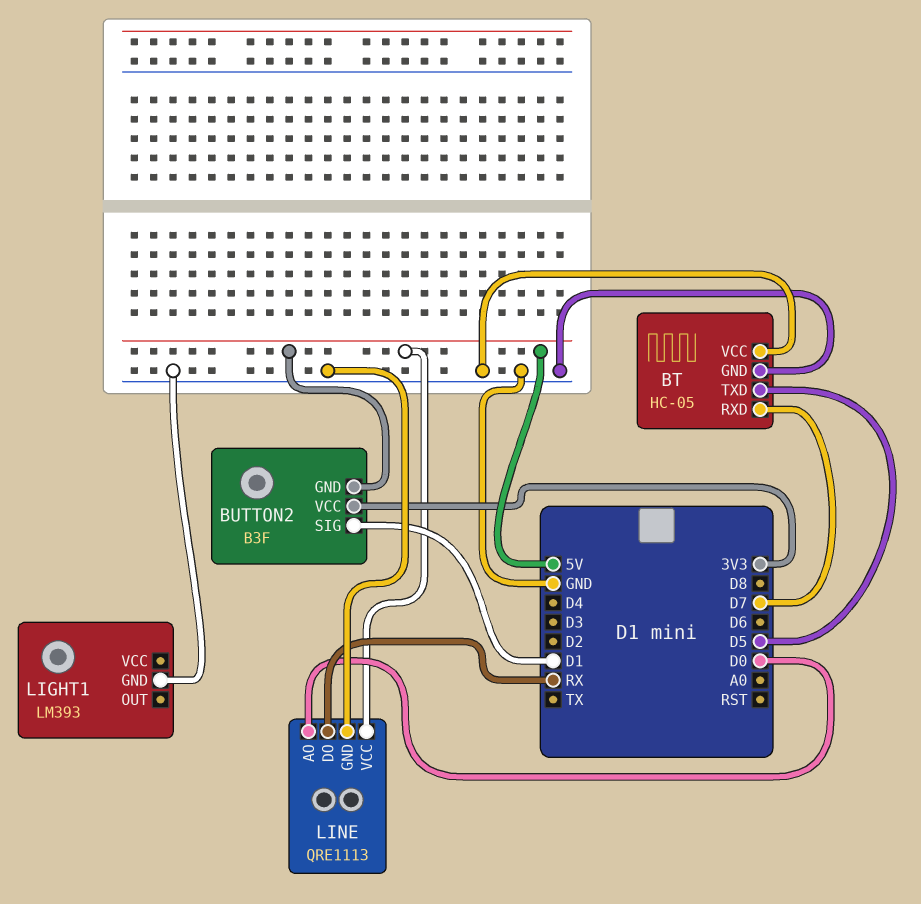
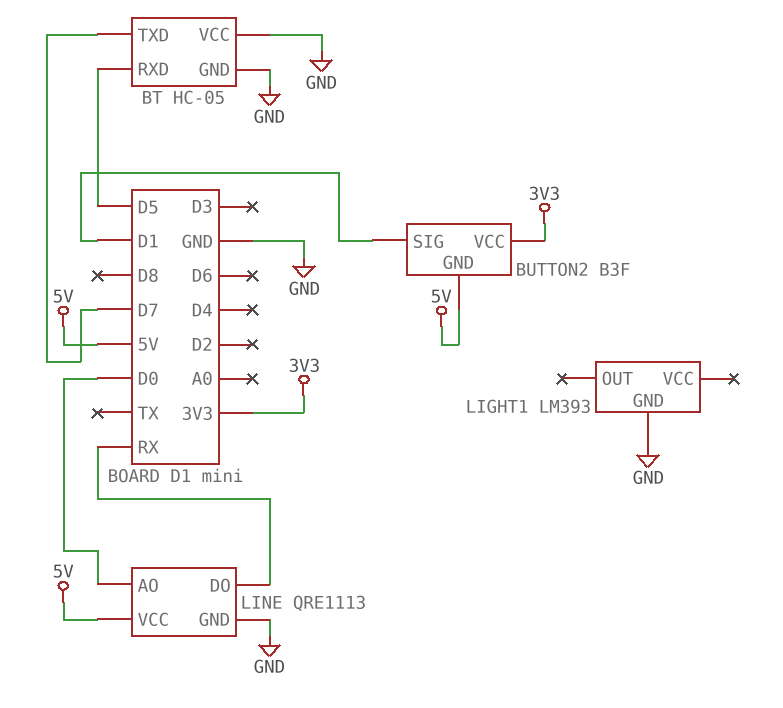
BT pin RXD: D7 -> D5
BT pin TXD: D5 -> D7

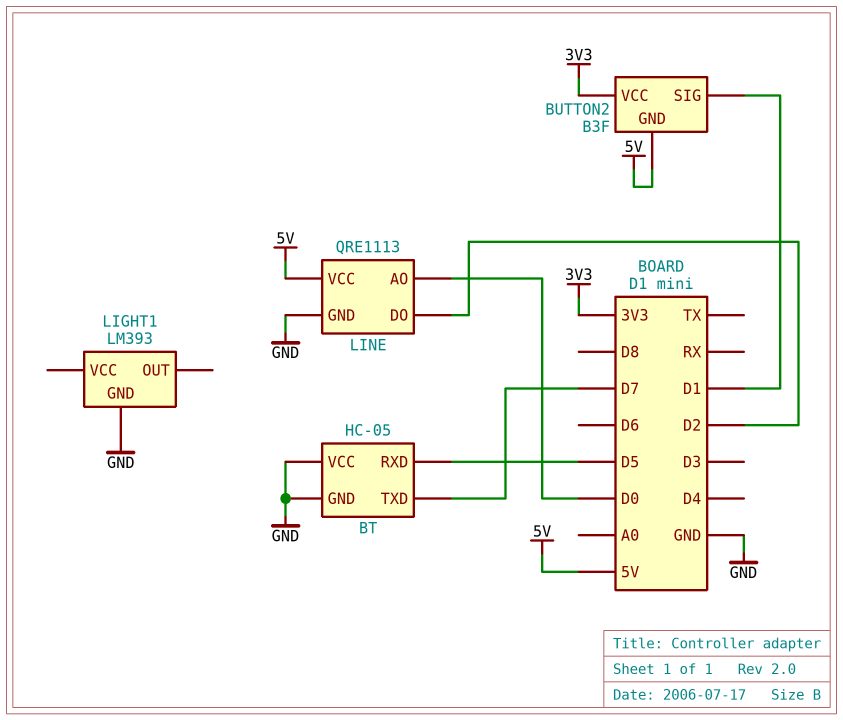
LINE pin DO: RX -> D2

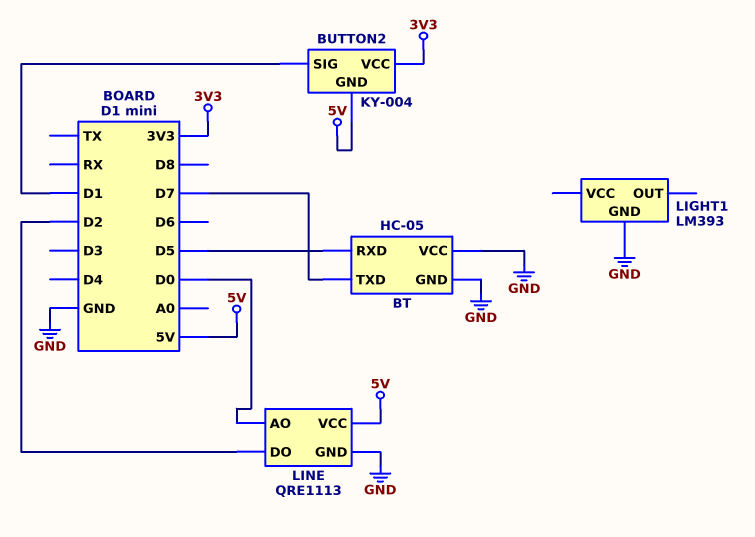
BUTTON2: B3F -> KY-004

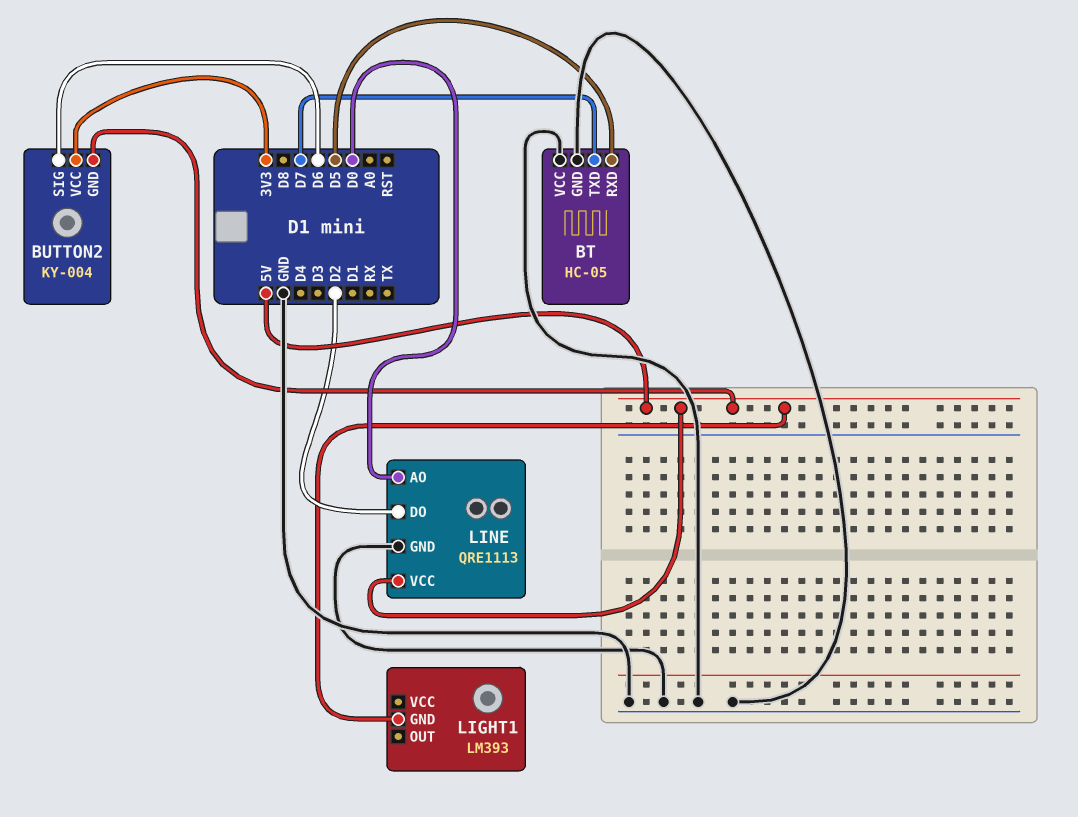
BUTTON2 pin SIG: D1 -> D6
LIGHT1 pin GND: GND -> 5V

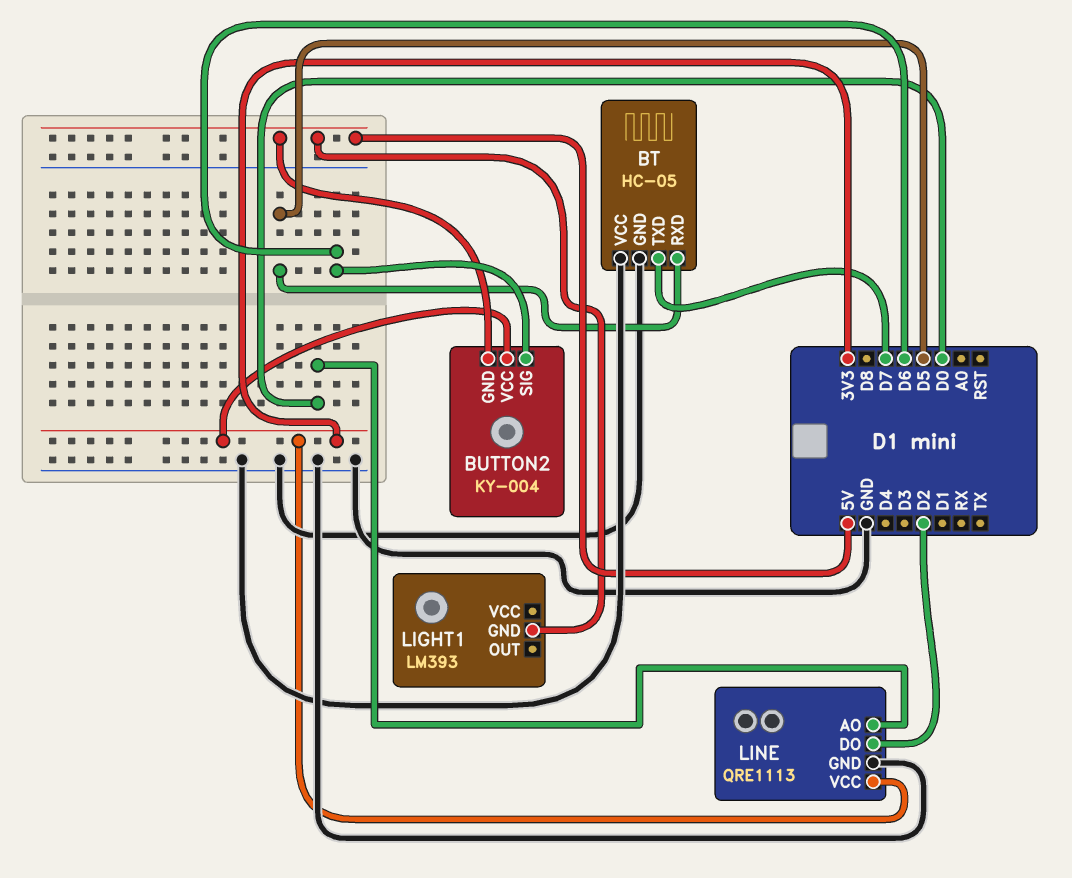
LINE pin VCC: 5V -> 3V3

